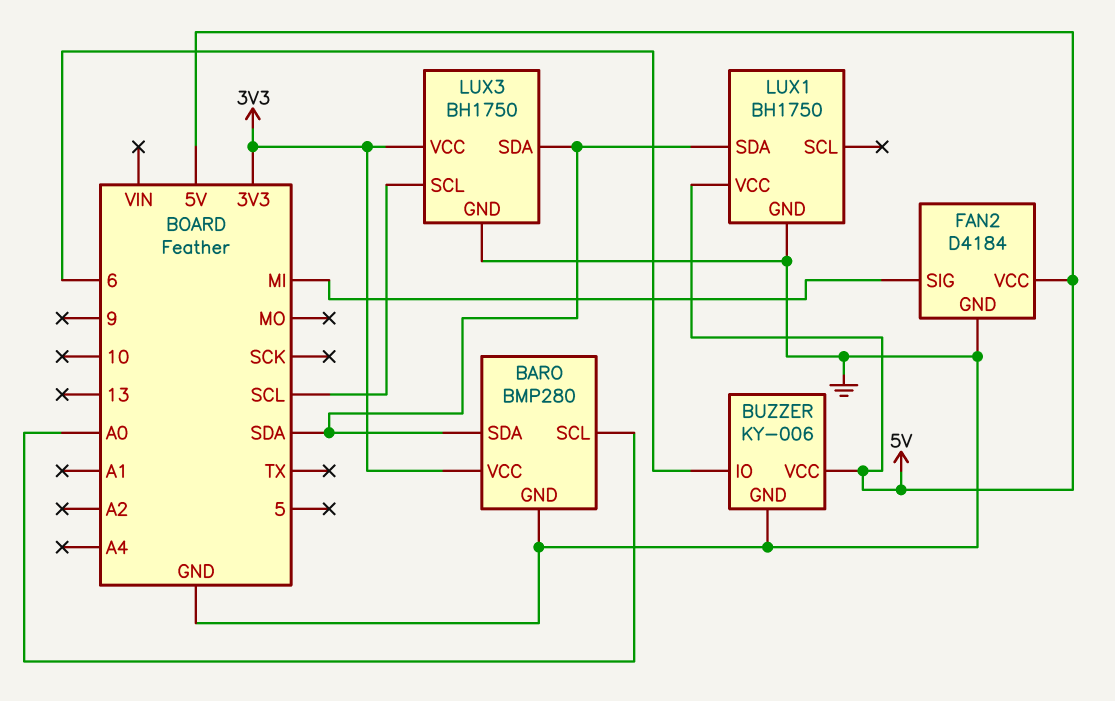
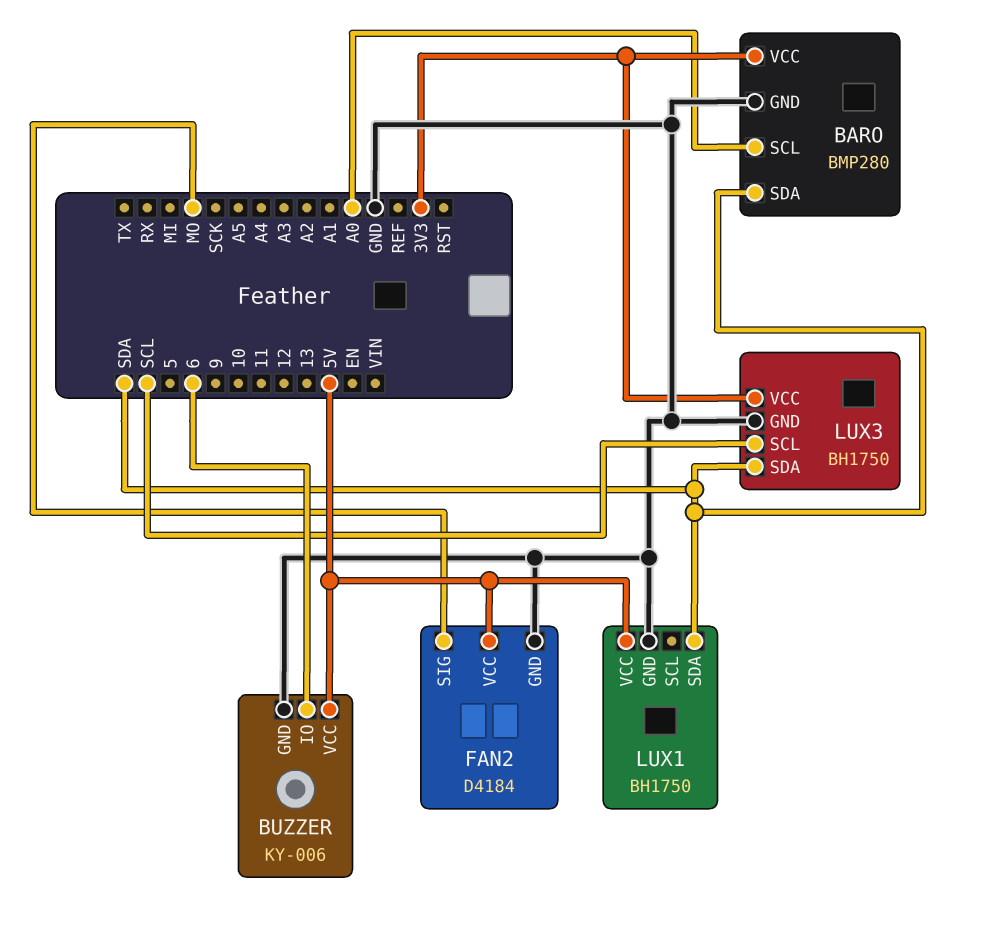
FAN2 pin SIG: MI -> MO

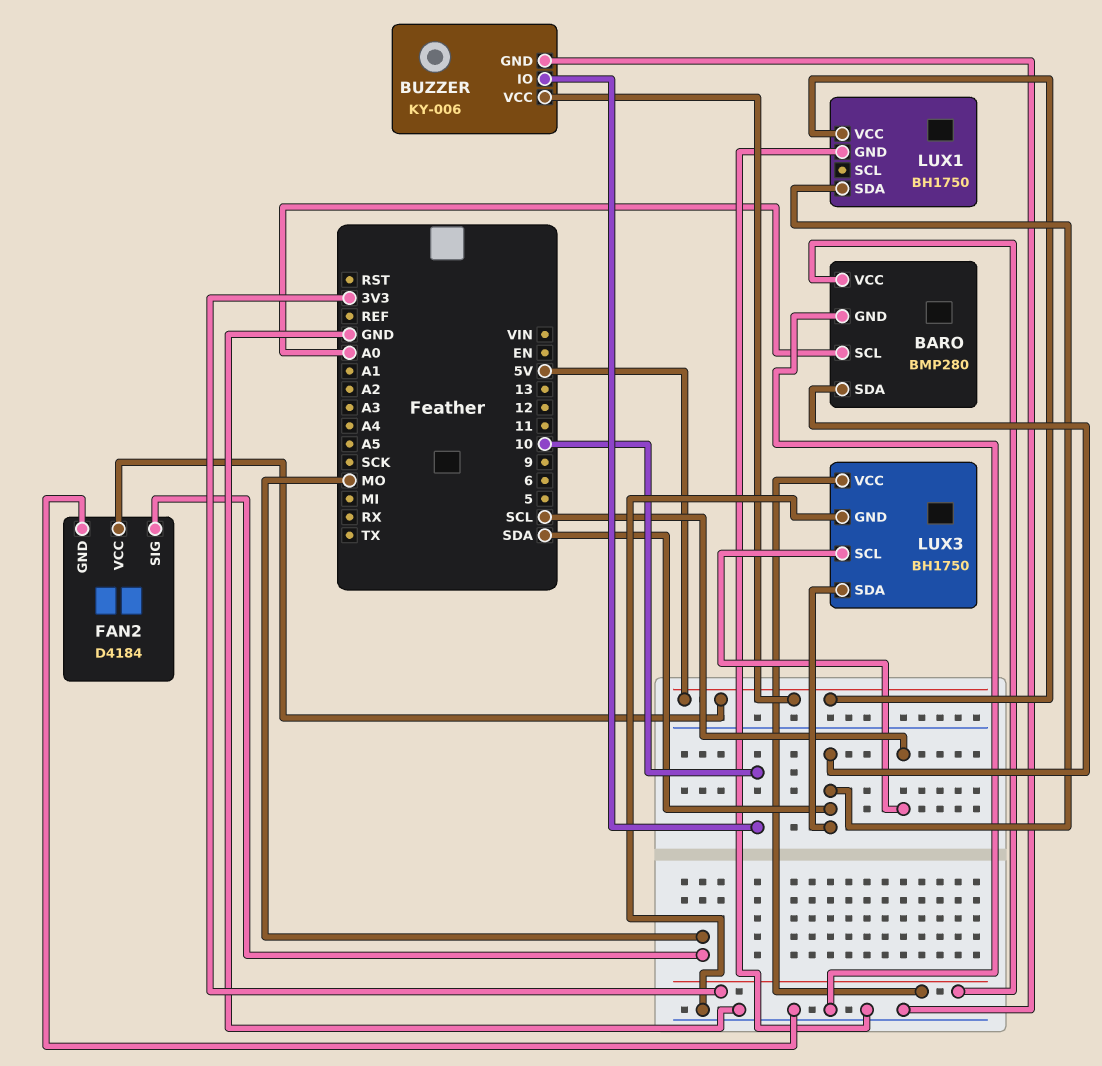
BUZZER pin IO: 6 -> 10

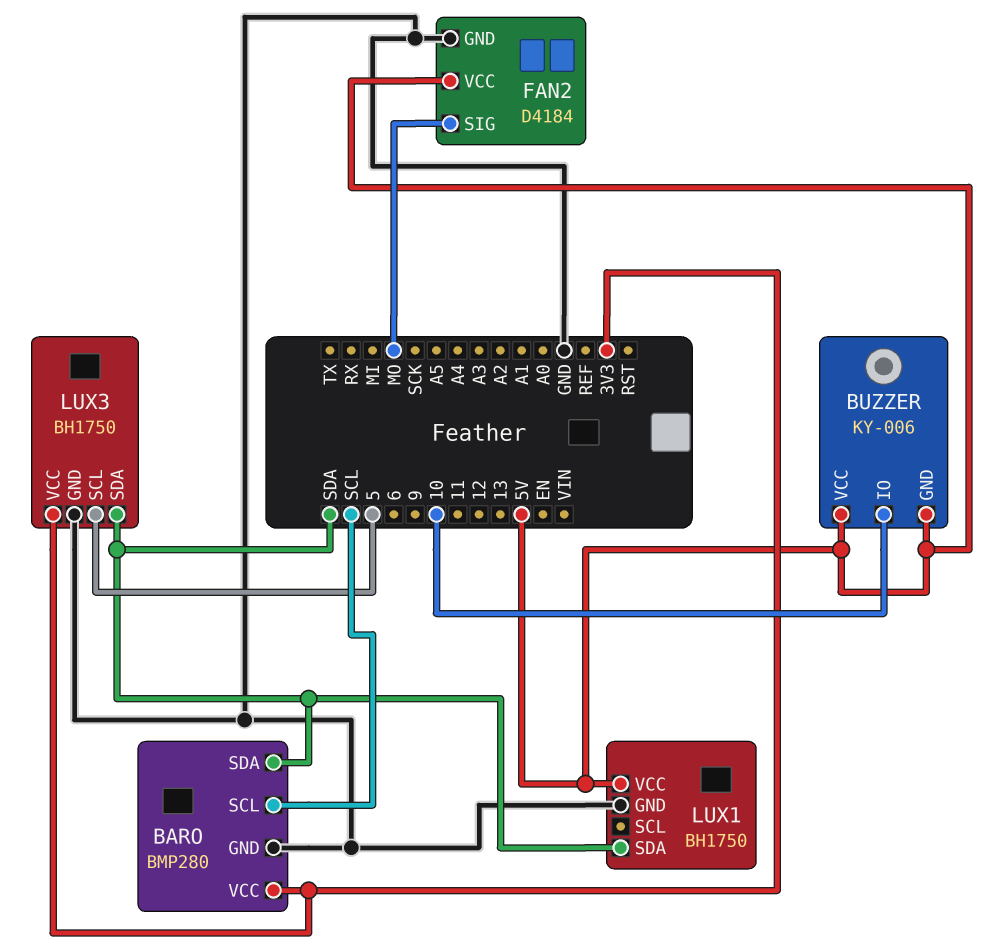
BARO pin SCL: A0 -> SCL
BUZZER pin GND: GND -> 5V
LUX3 pin SCL: SCL -> 5

